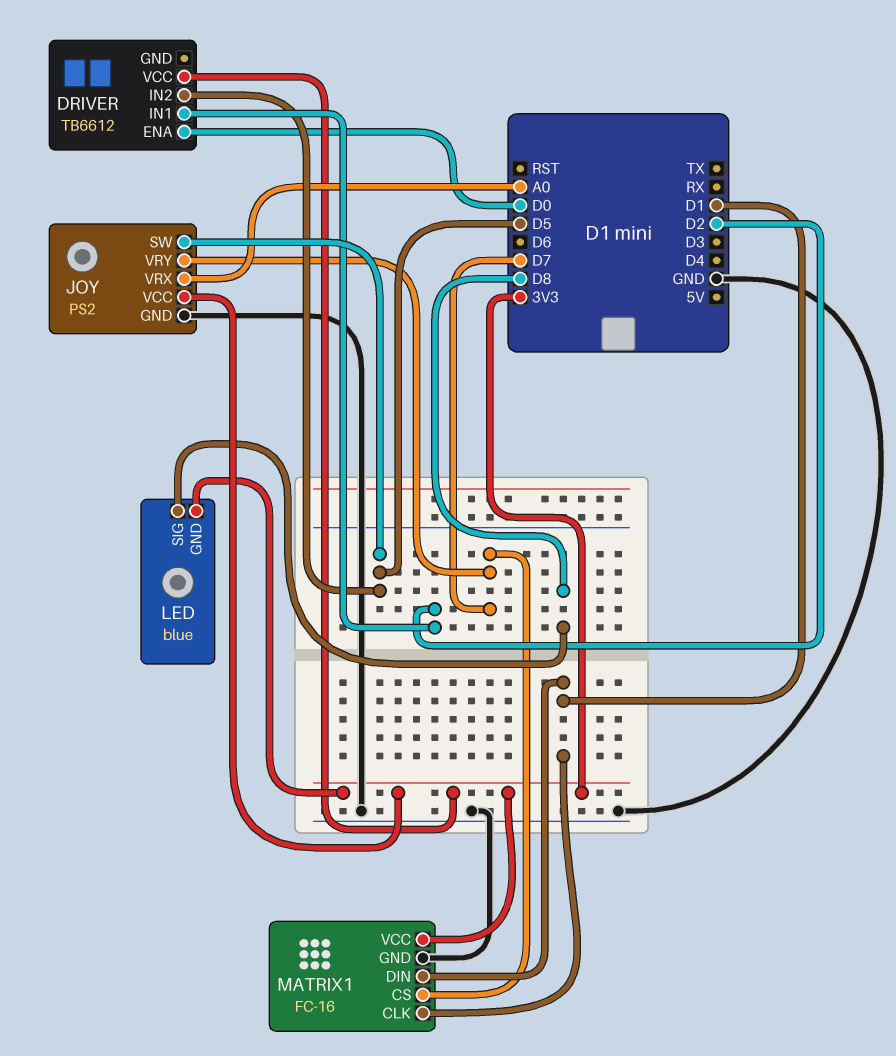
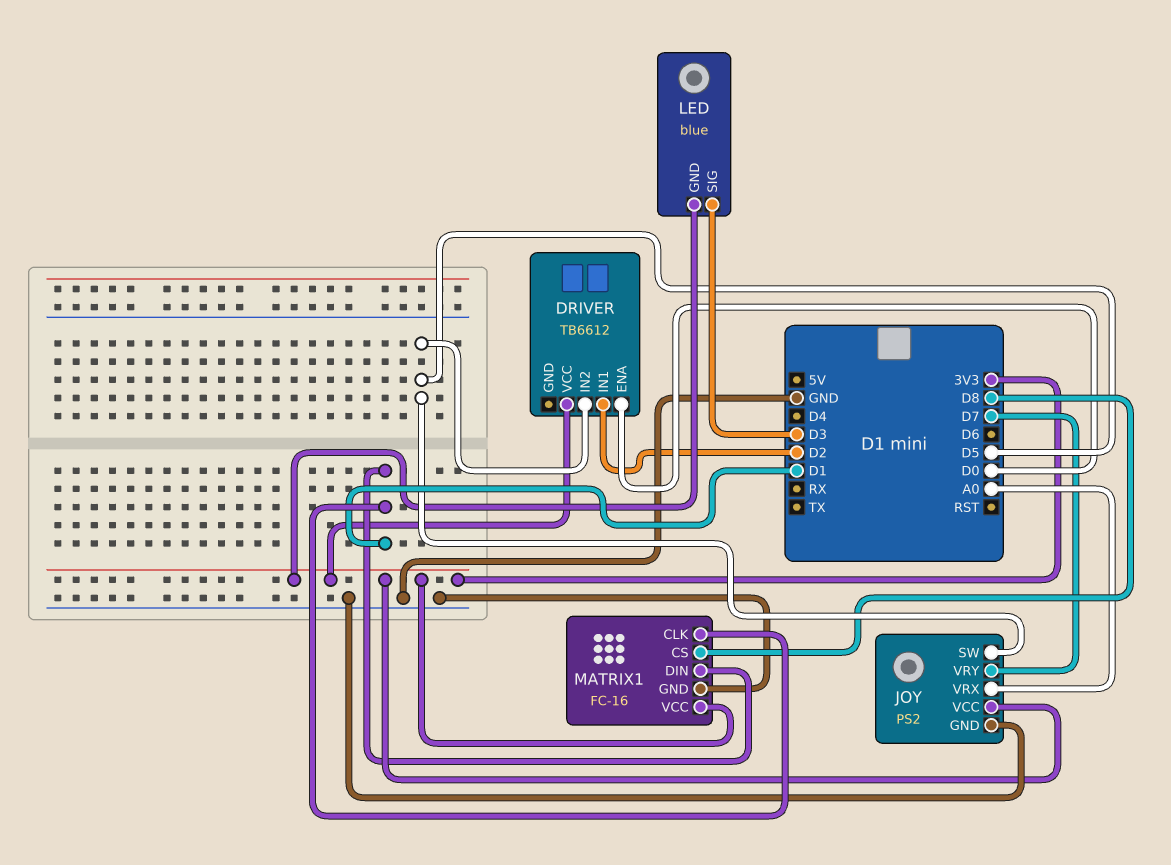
LED pin SIG: D8 -> D3
MATRIX1 pin CS: D7 -> D8

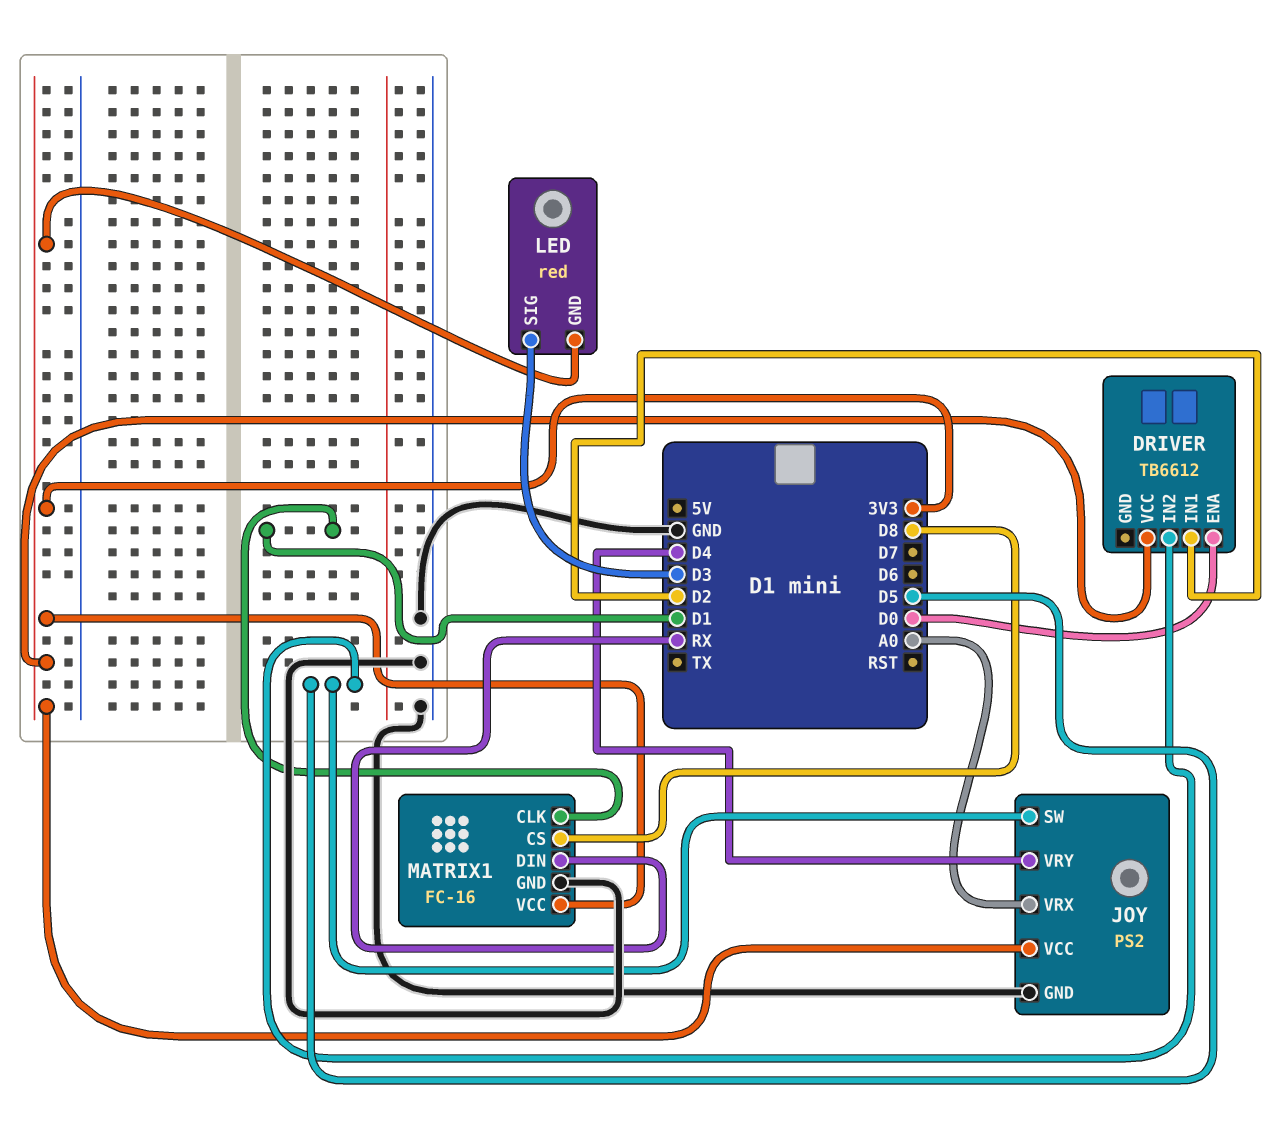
JOY pin VRY: D7 -> D4
LED: blue -> red
MATRIX1 pin DIN: D1 -> RX

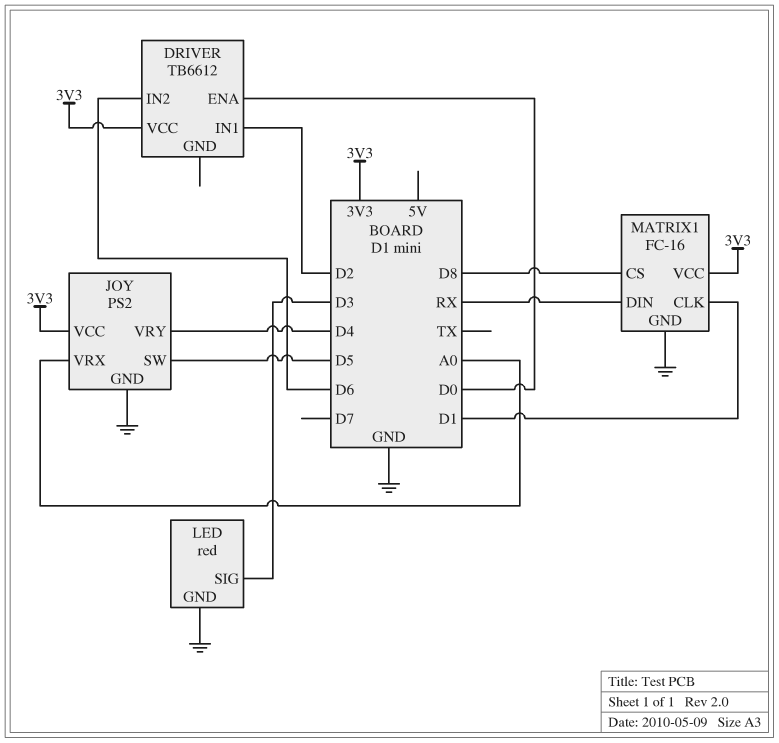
DRIVER pin IN2: D5 -> D6
LED pin GND: 3V3 -> GND

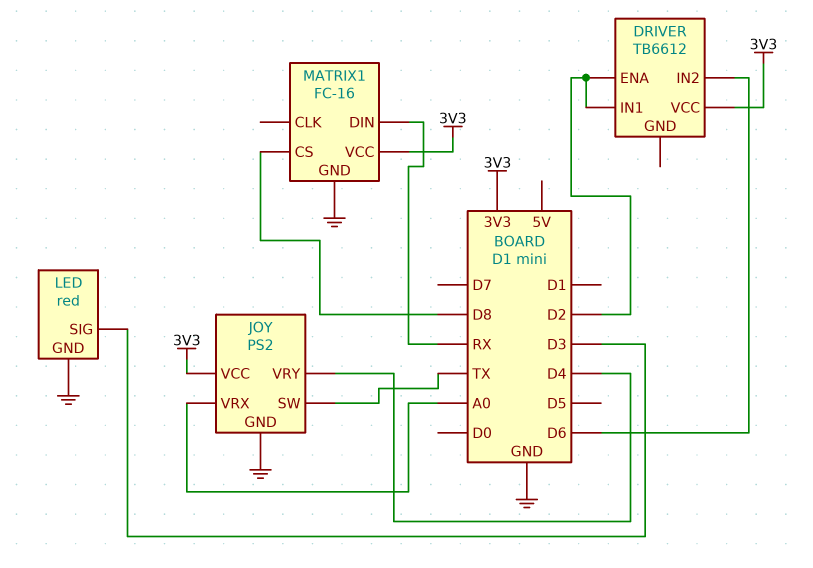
DRIVER pin ENA: D0 -> D2
JOY pin SW: D5 -> TX
MATRIX1 pin CLK: D1 -> none

